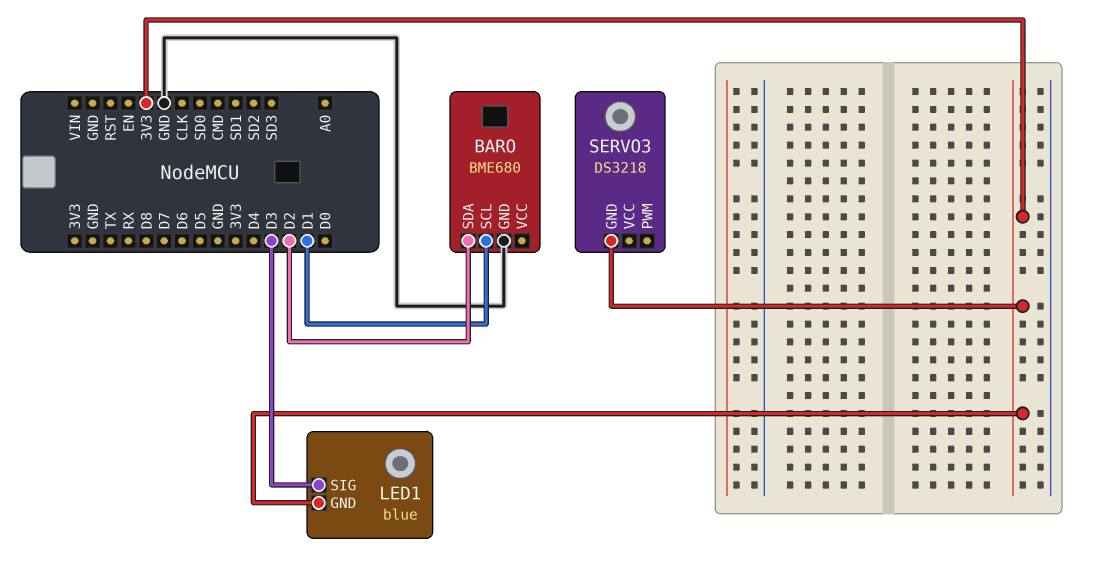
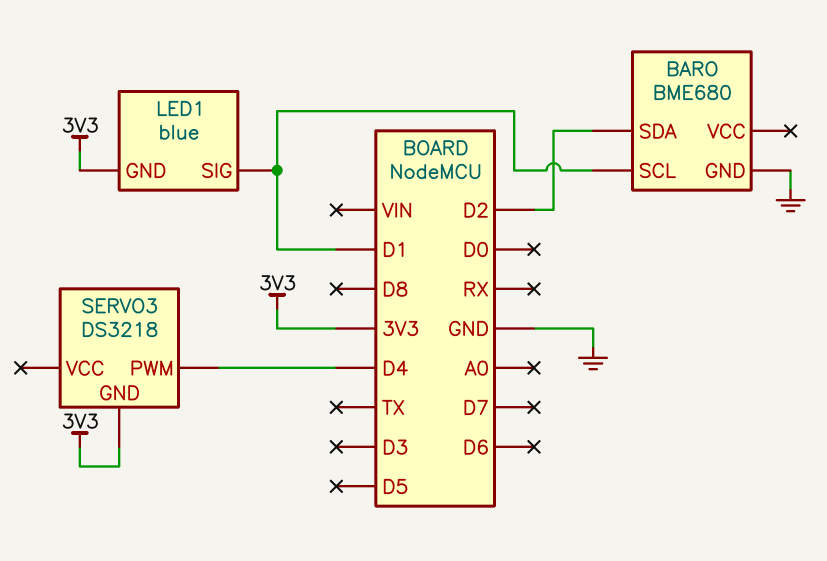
LED1 pin SIG: D3 -> D1
SERVO3 pin PWM: none -> D4

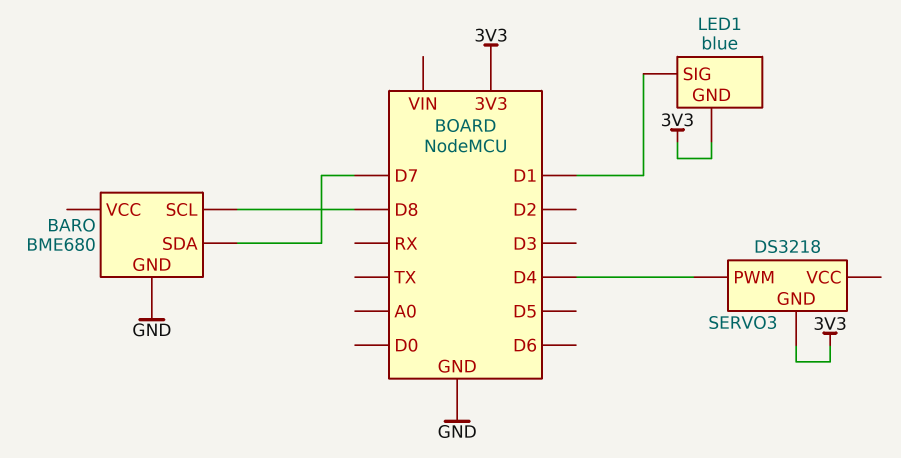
BARO pin SCL: D1 -> D8
BARO pin SDA: D2 -> D7

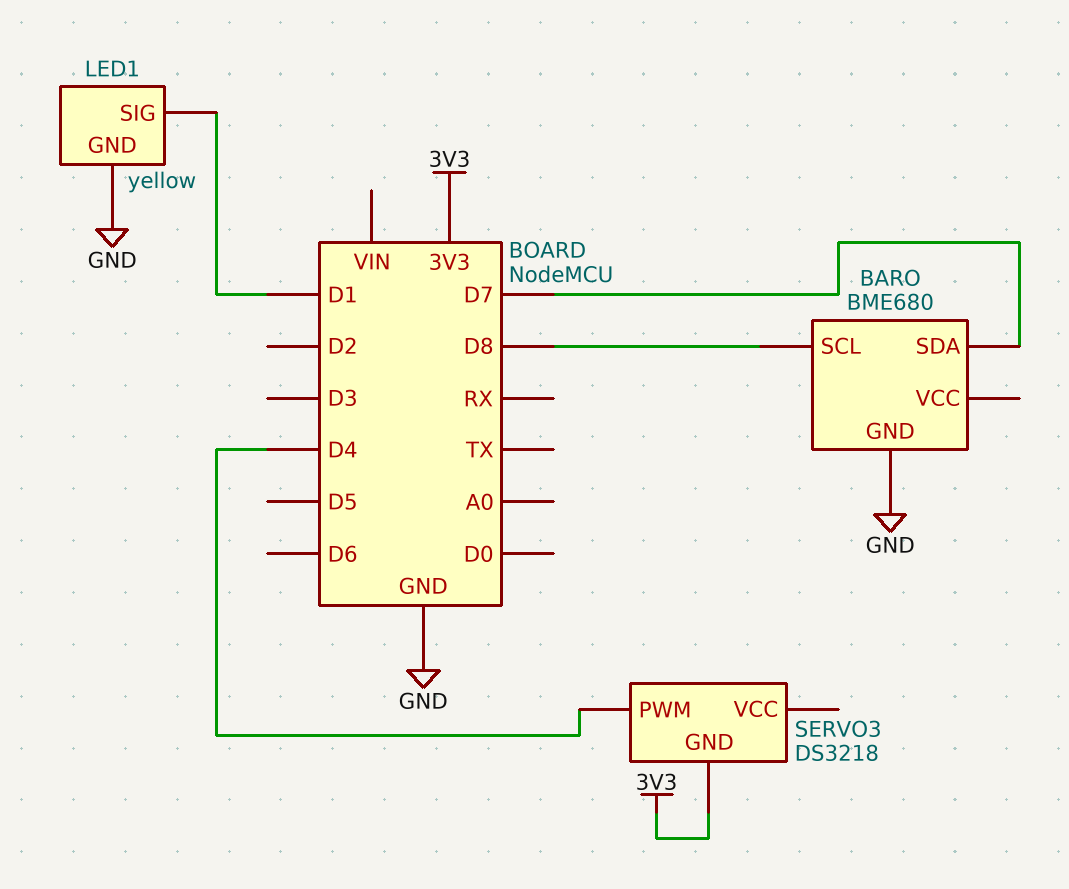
LED1: blue -> yellow
LED1 pin GND: 3V3 -> GND

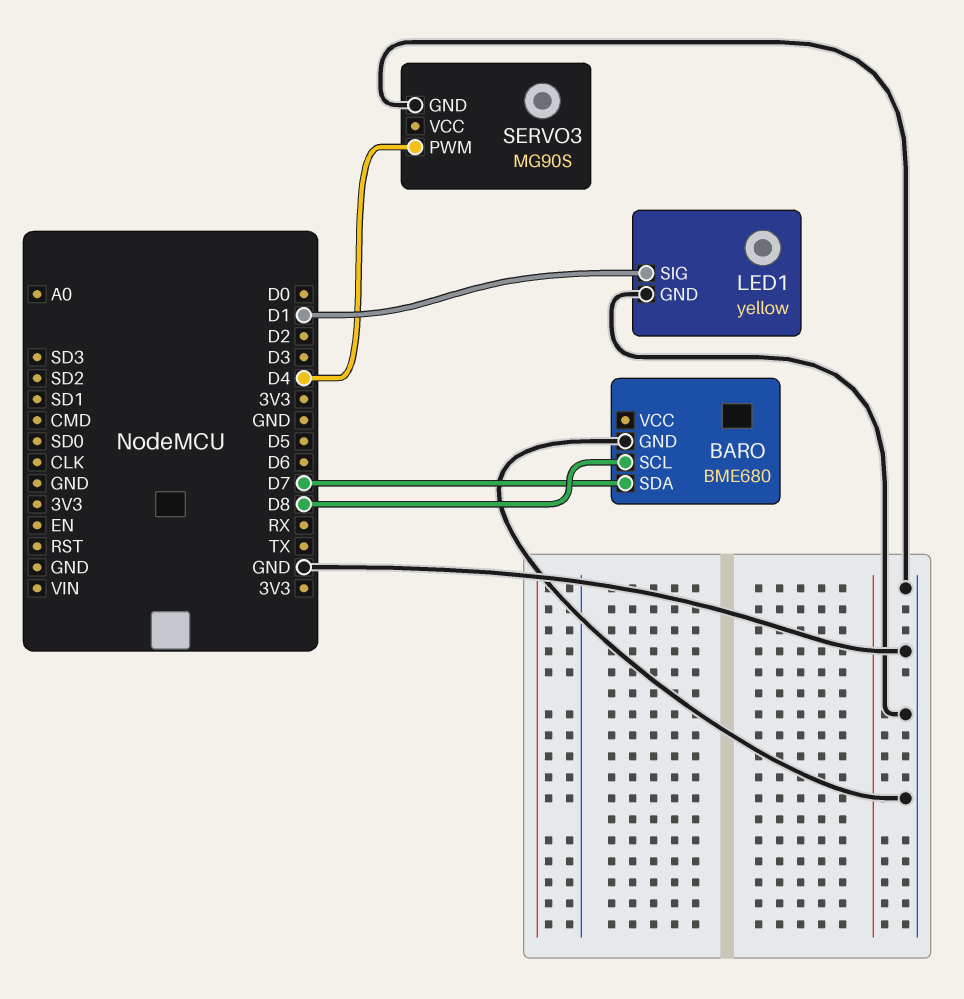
SERVO3: DS3218 -> MG90S
SERVO3 pin GND: 3V3 -> GND

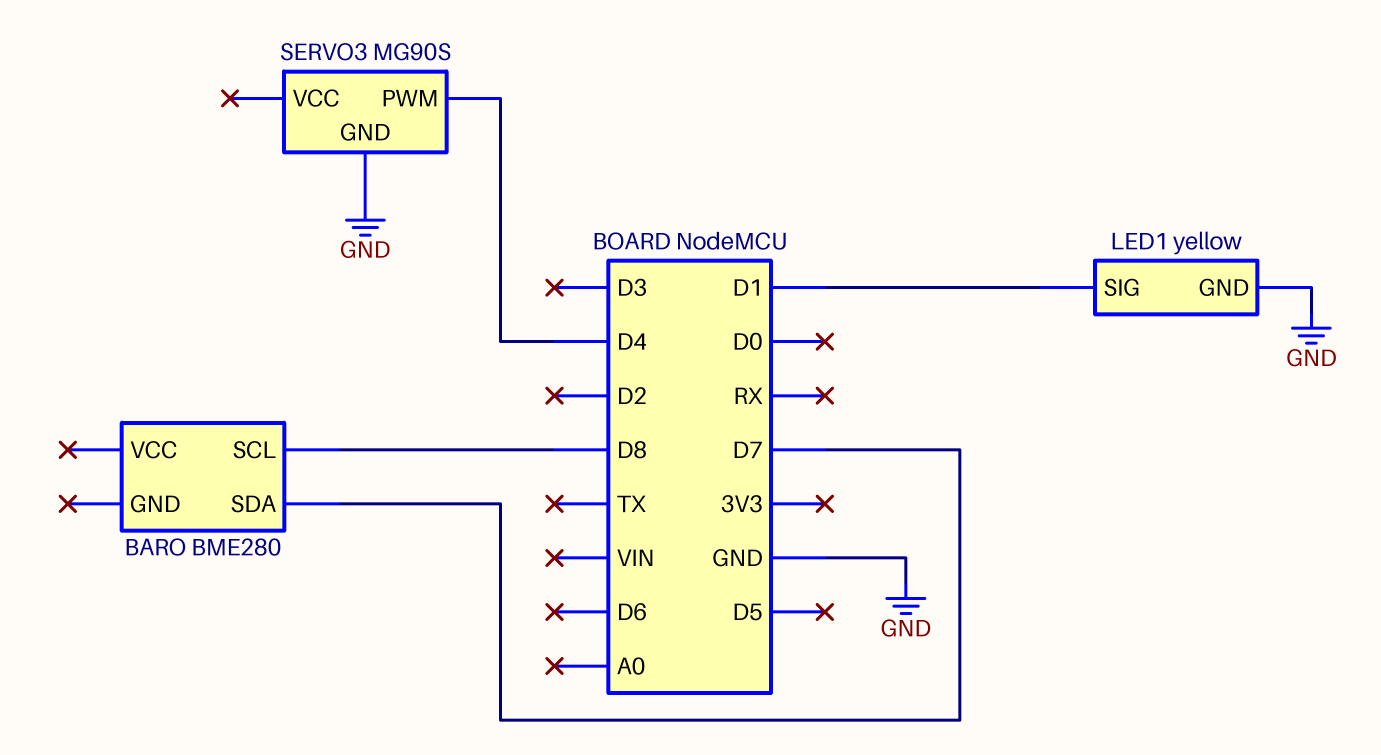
BARO: BME680 -> BME280
BARO pin GND: GND -> none

